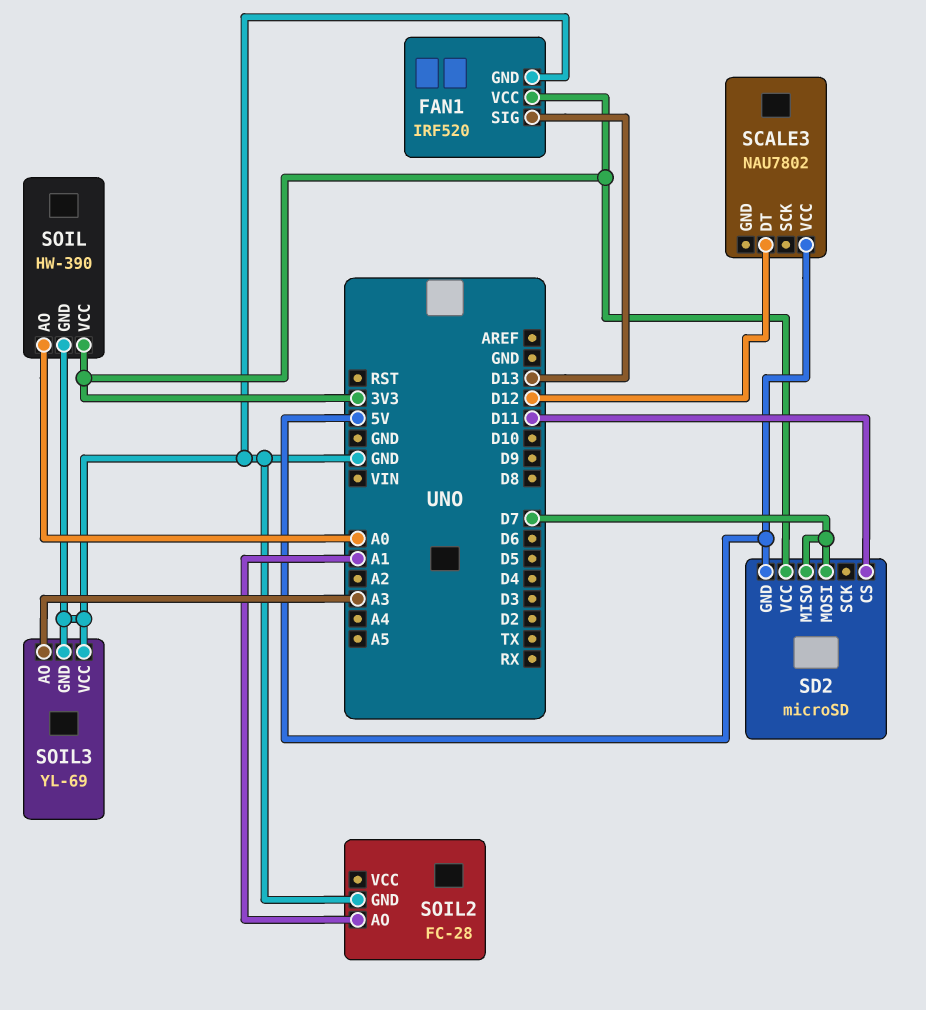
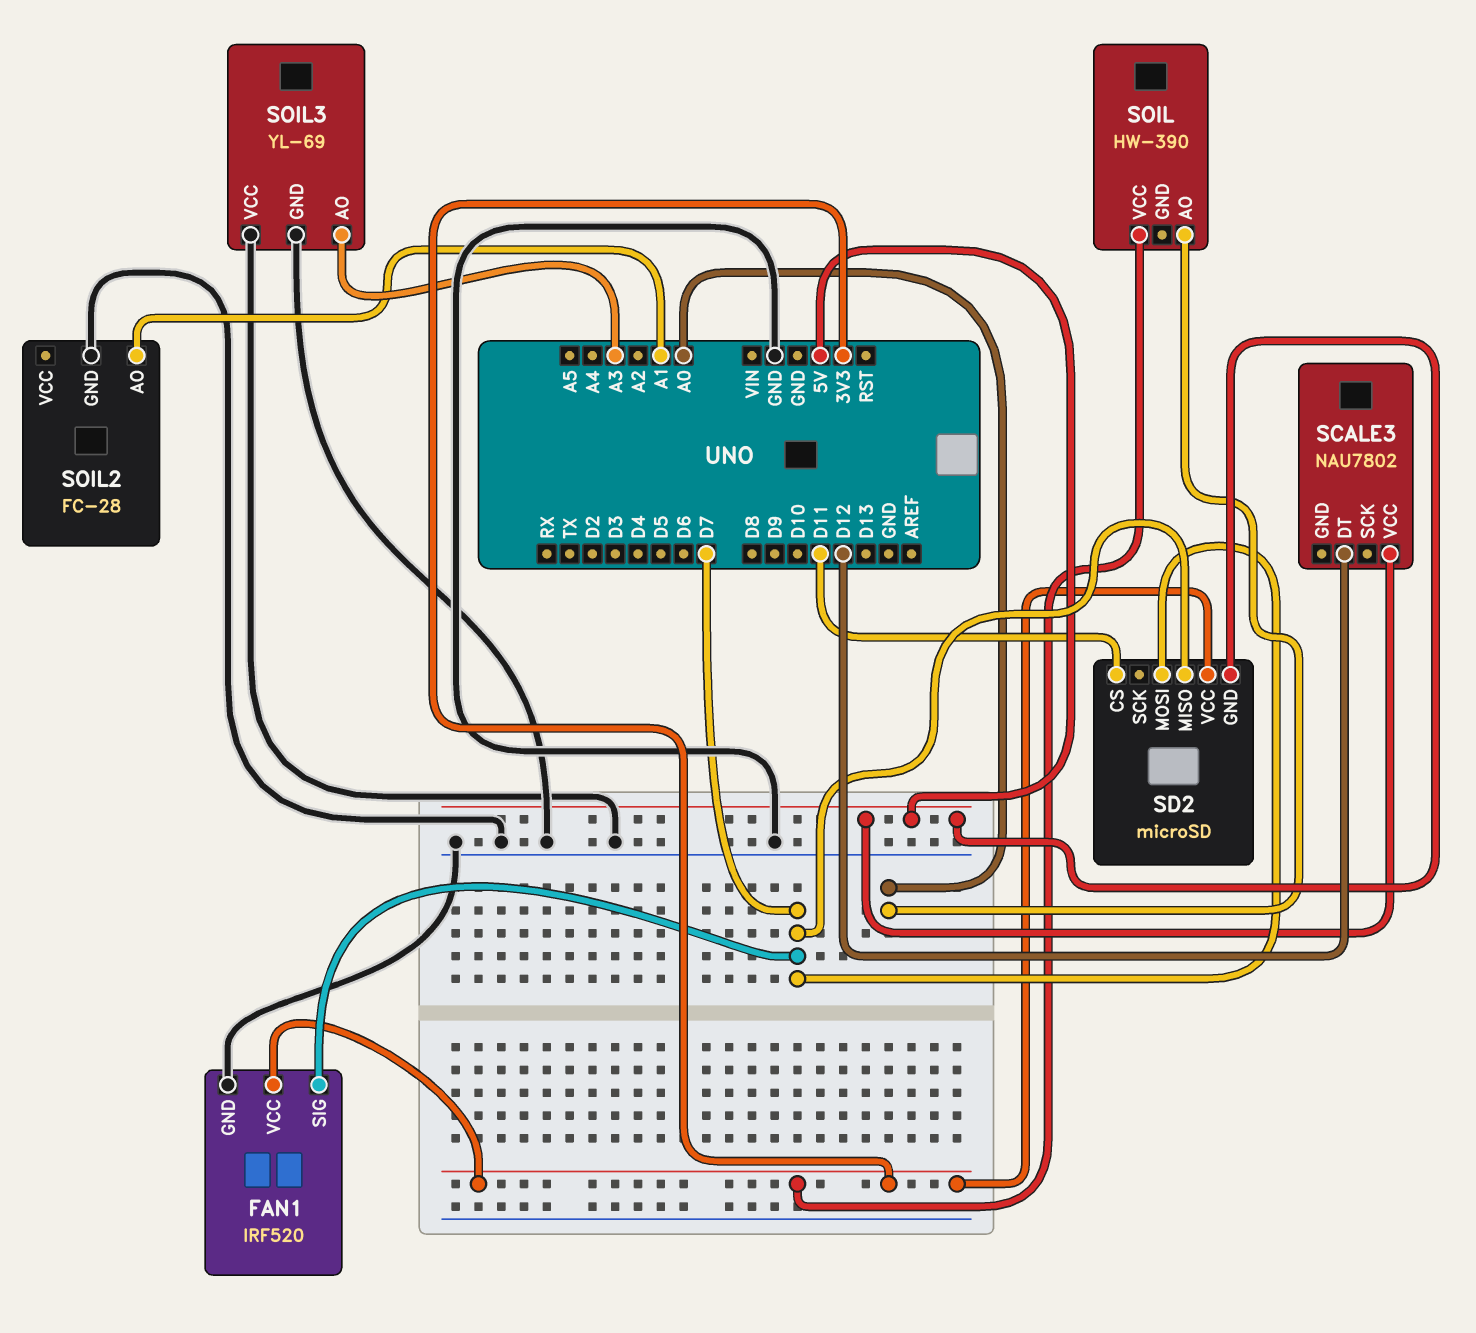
FAN1 pin SIG: D13 -> D7
SOIL pin GND: GND -> none

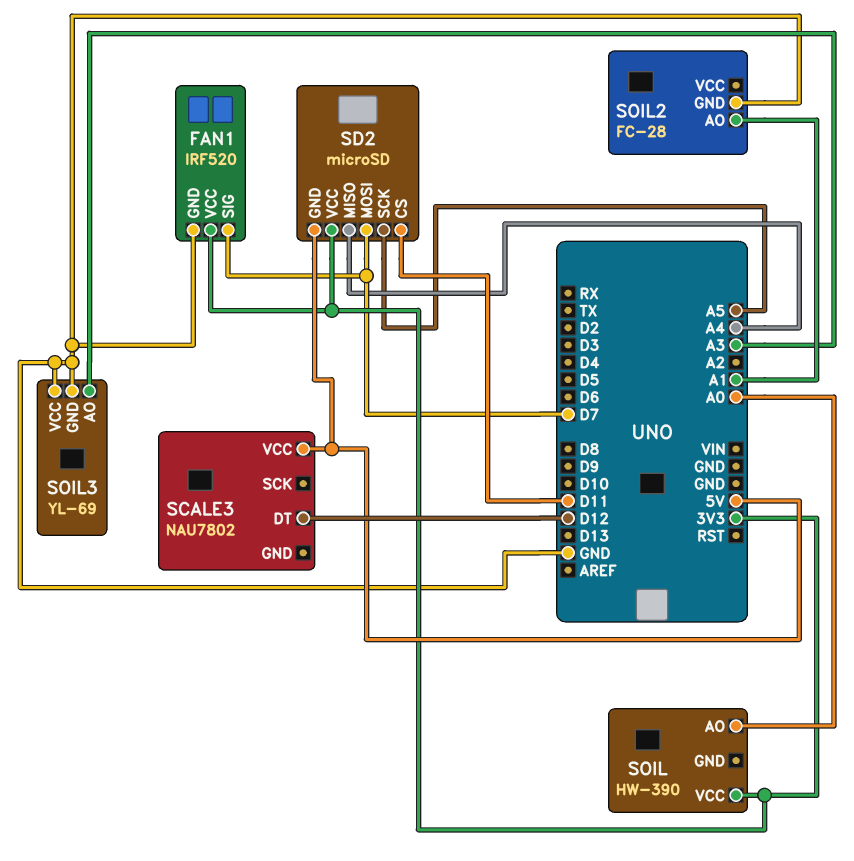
SD2 pin MISO: D7 -> A4
SD2 pin SCK: none -> A5

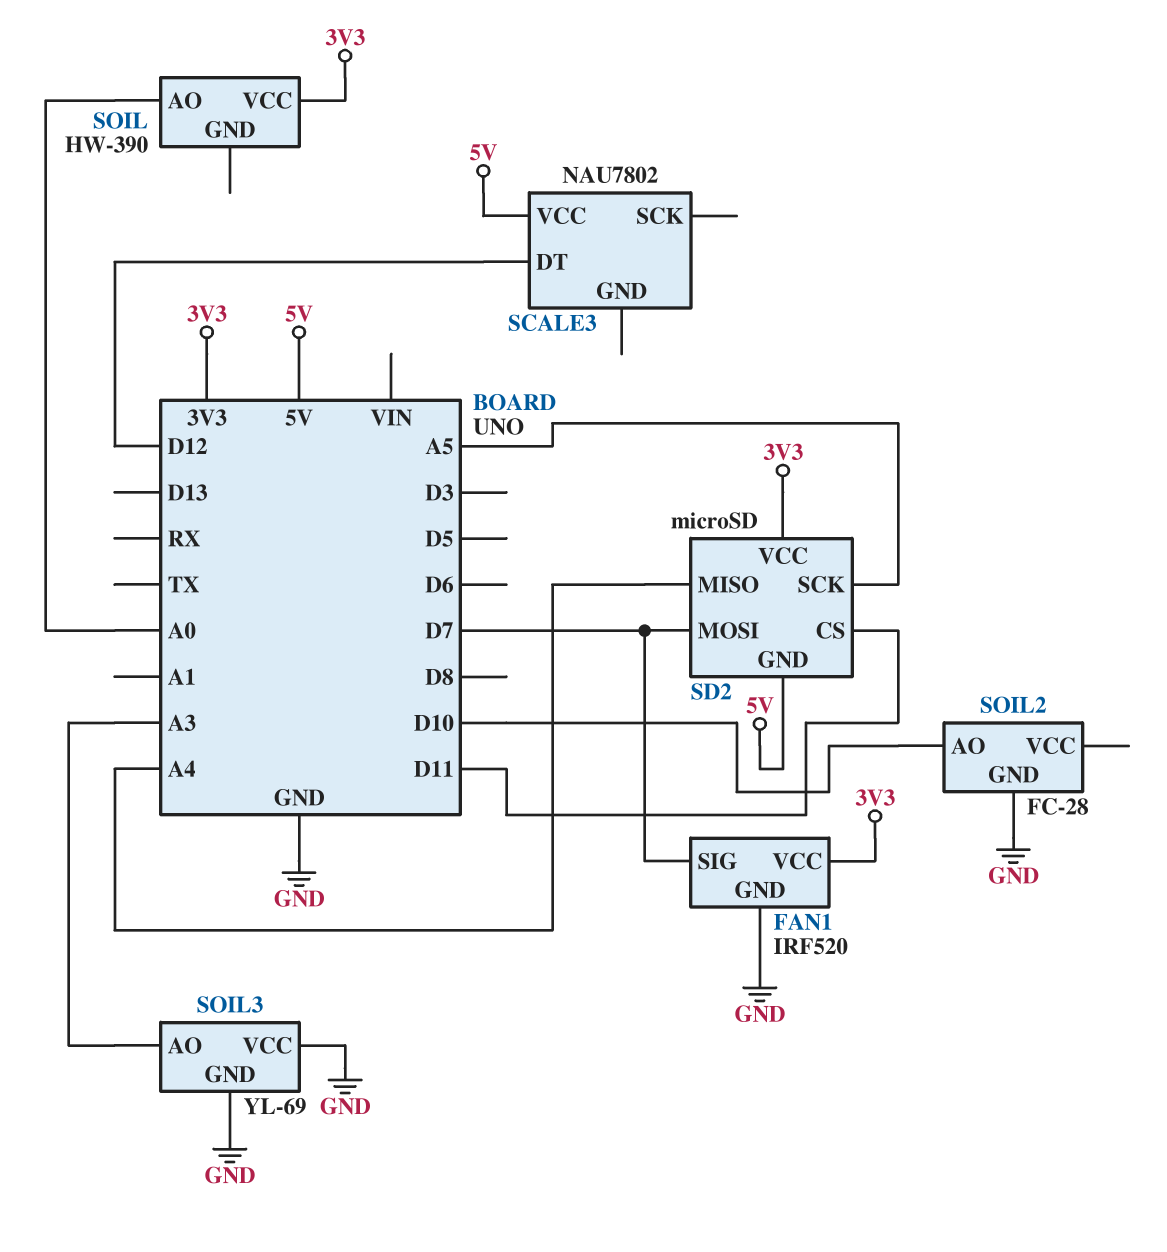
SOIL2 pin AO: A1 -> D10

